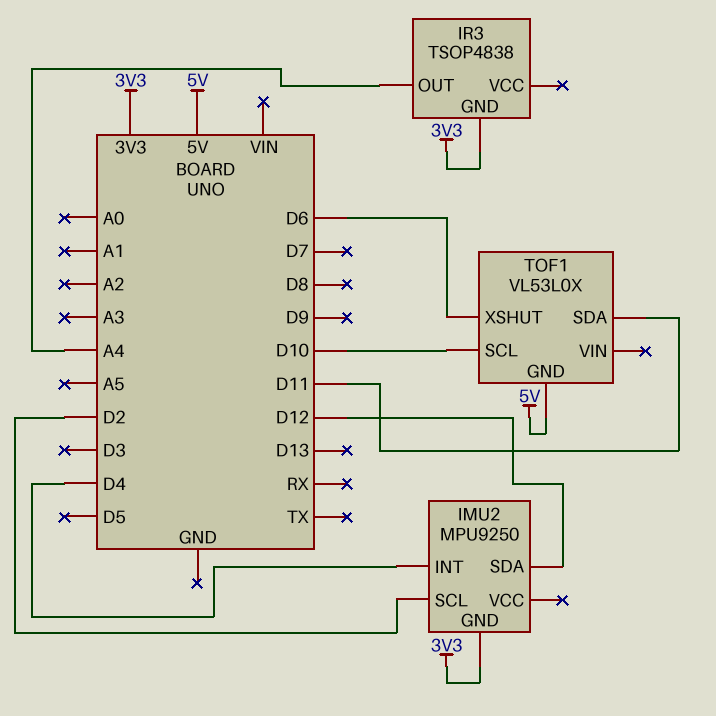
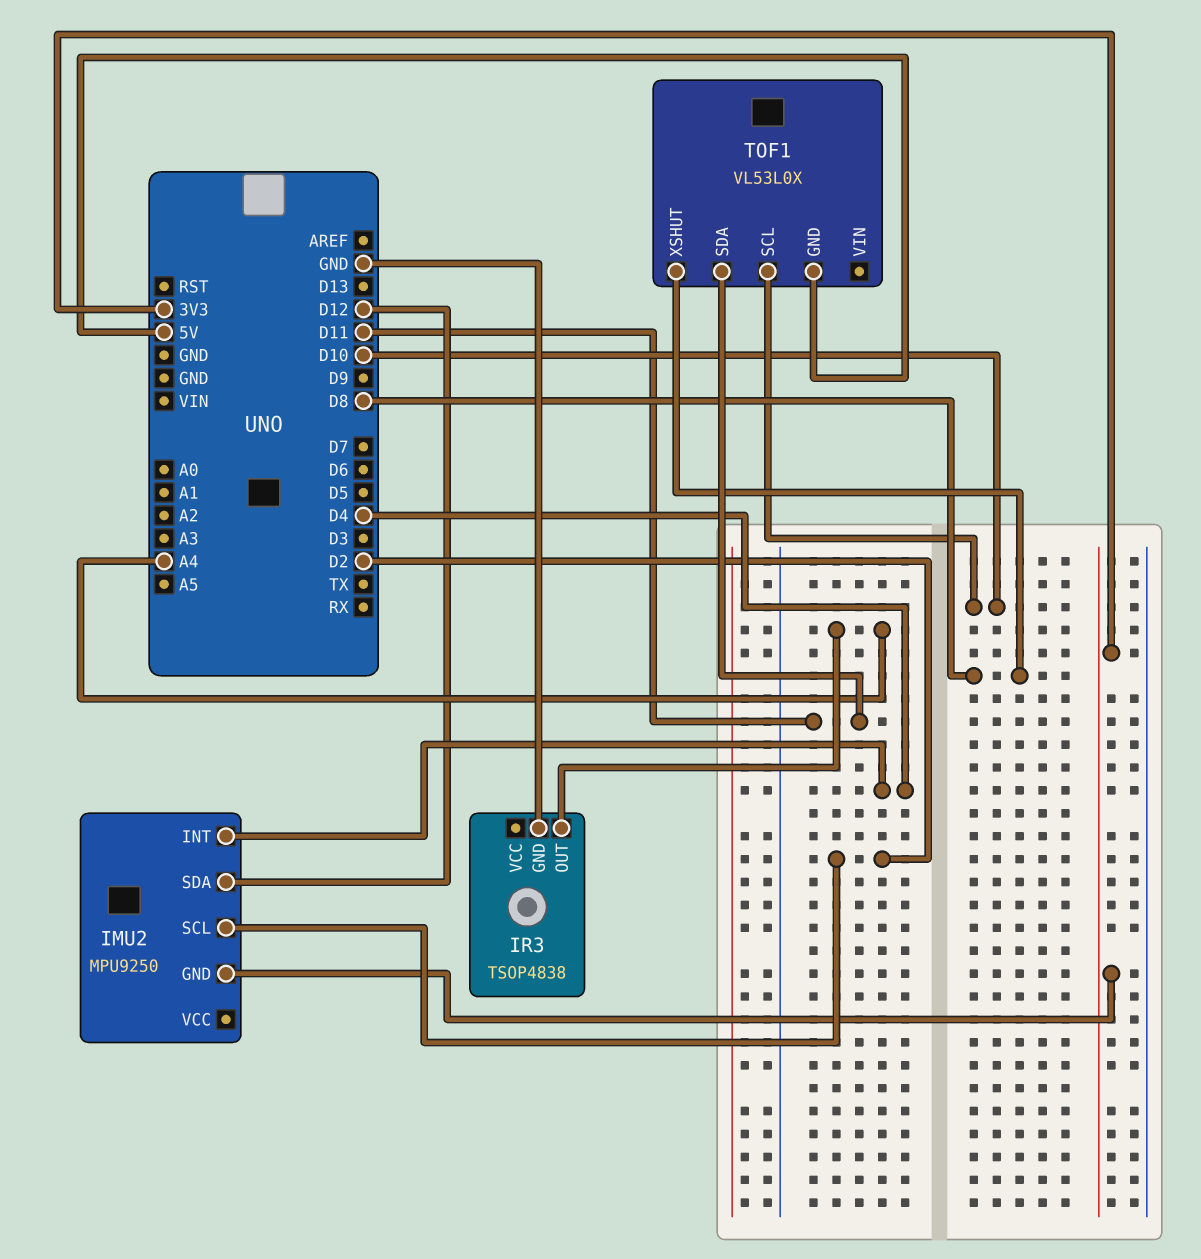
IR3 pin GND: 3V3 -> GND
TOF1 pin XSHUT: D6 -> D8

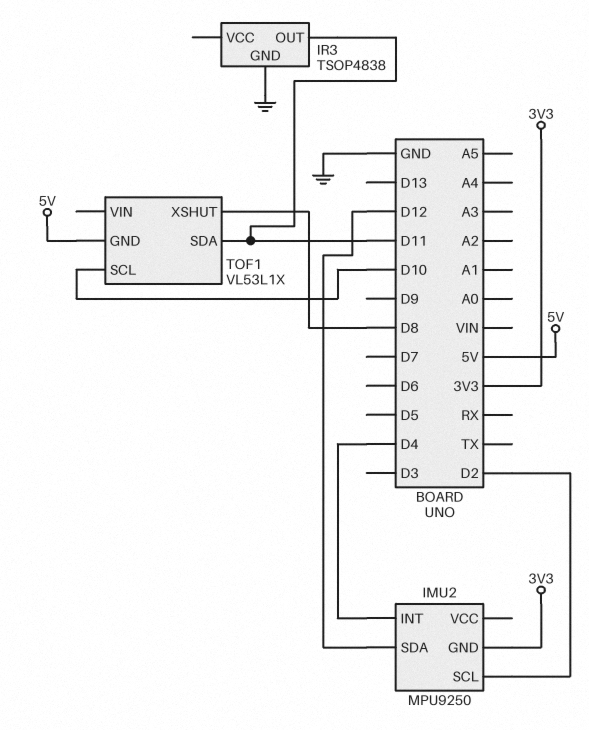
IR3 pin OUT: A4 -> D11
TOF1: VL53L0X -> VL53L1X

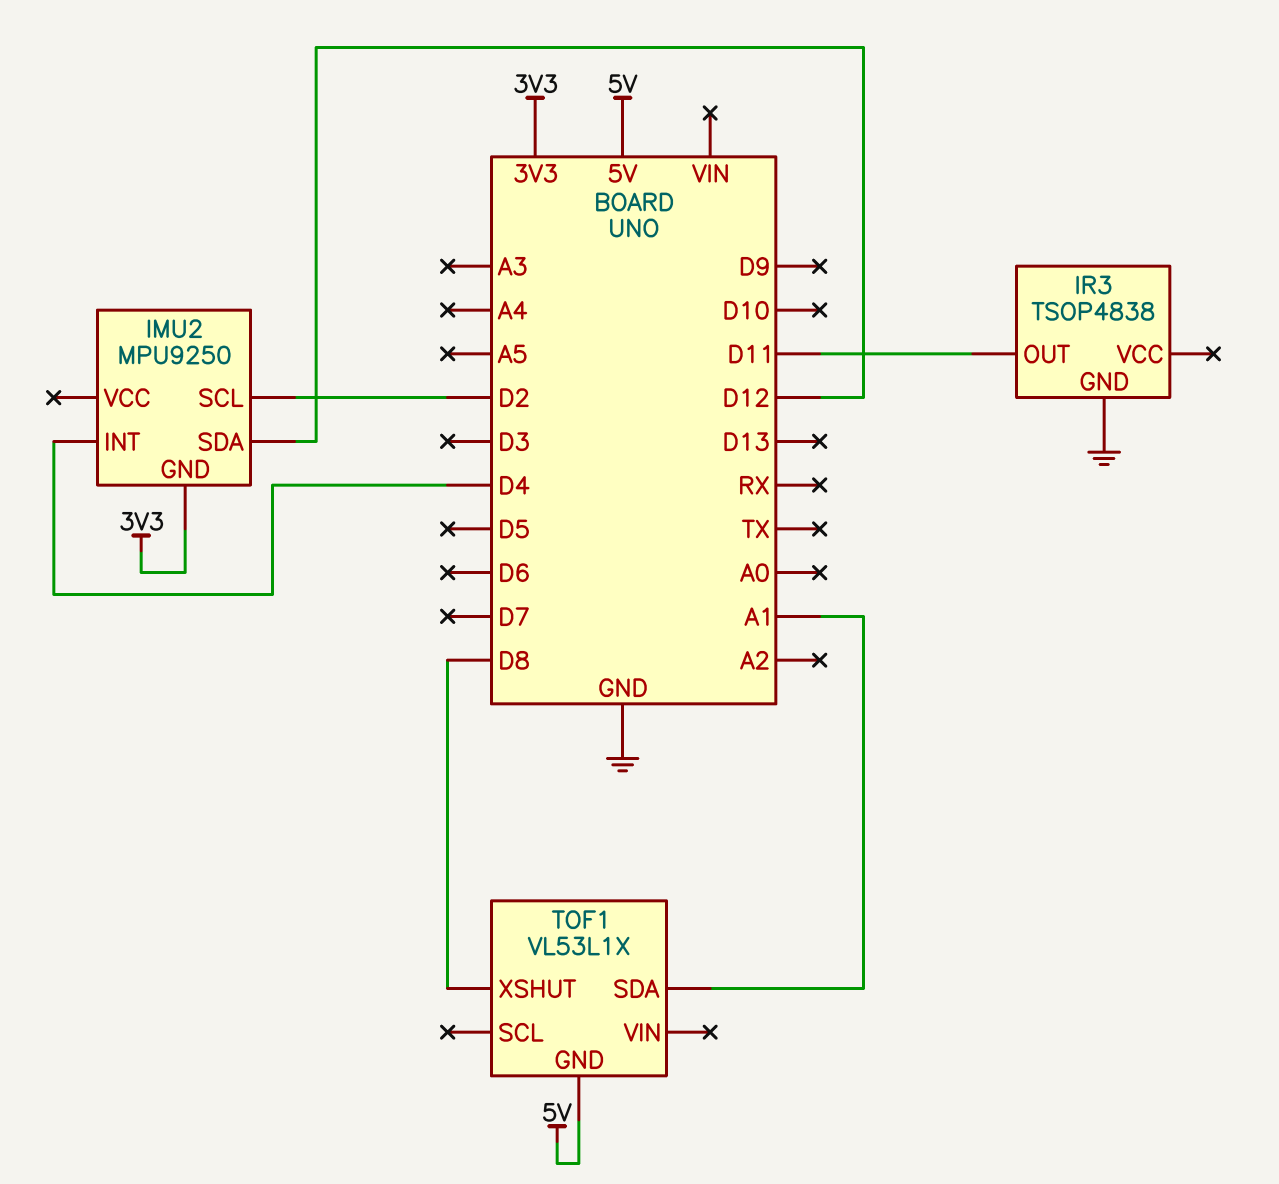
TOF1 pin SCL: D10 -> none
TOF1 pin SDA: D11 -> A1

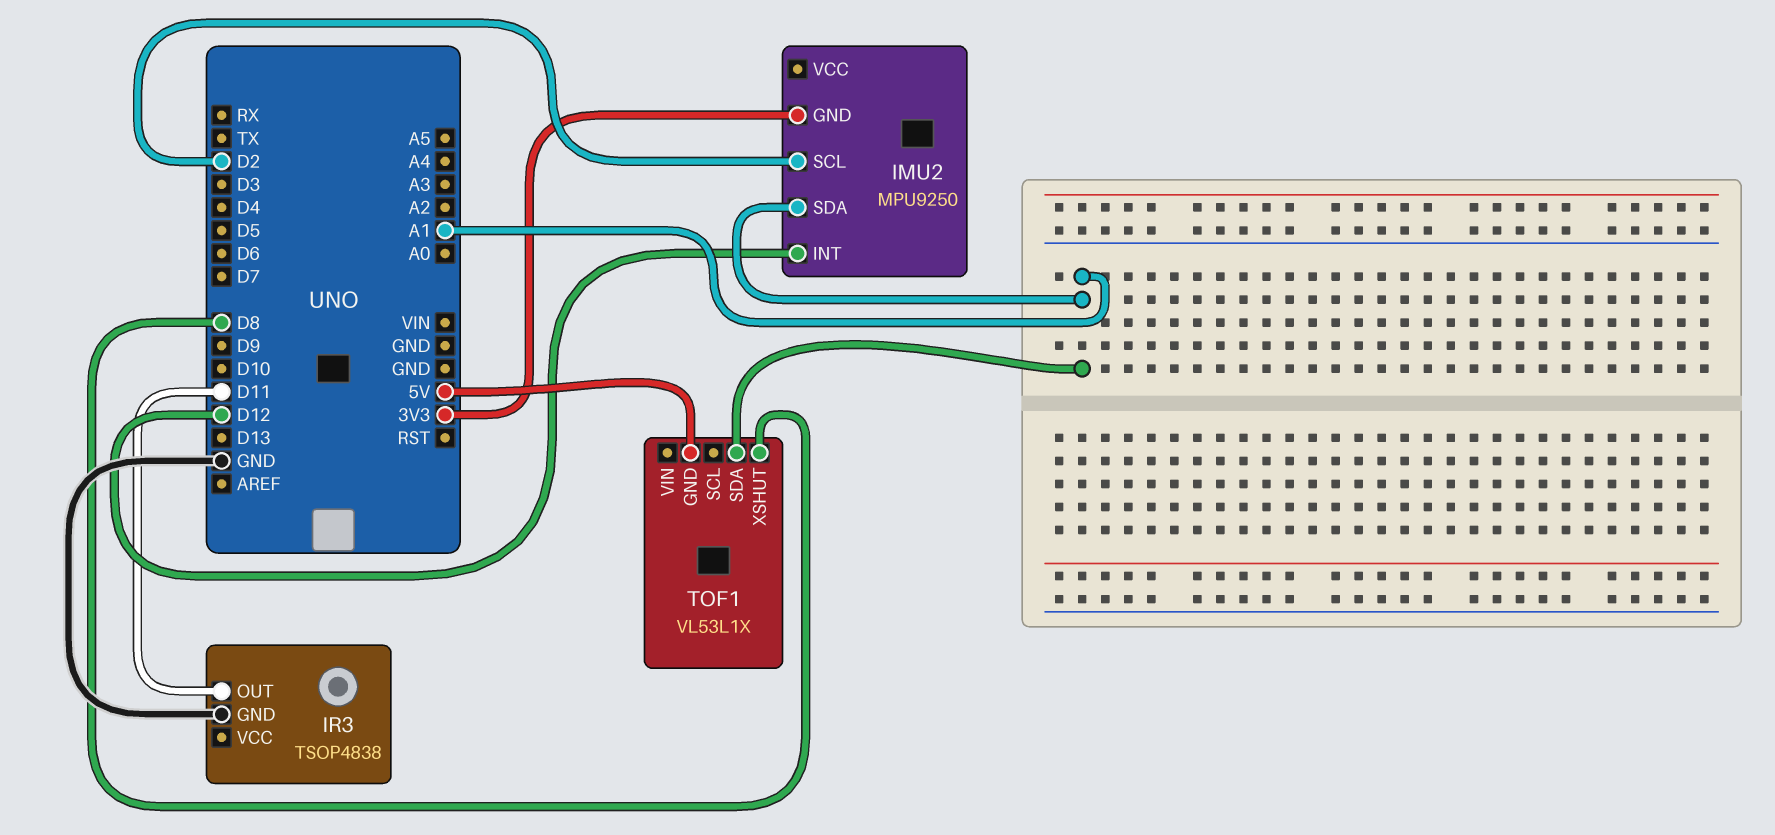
IMU2 pin INT: D4 -> D12
IMU2 pin SDA: D12 -> A1

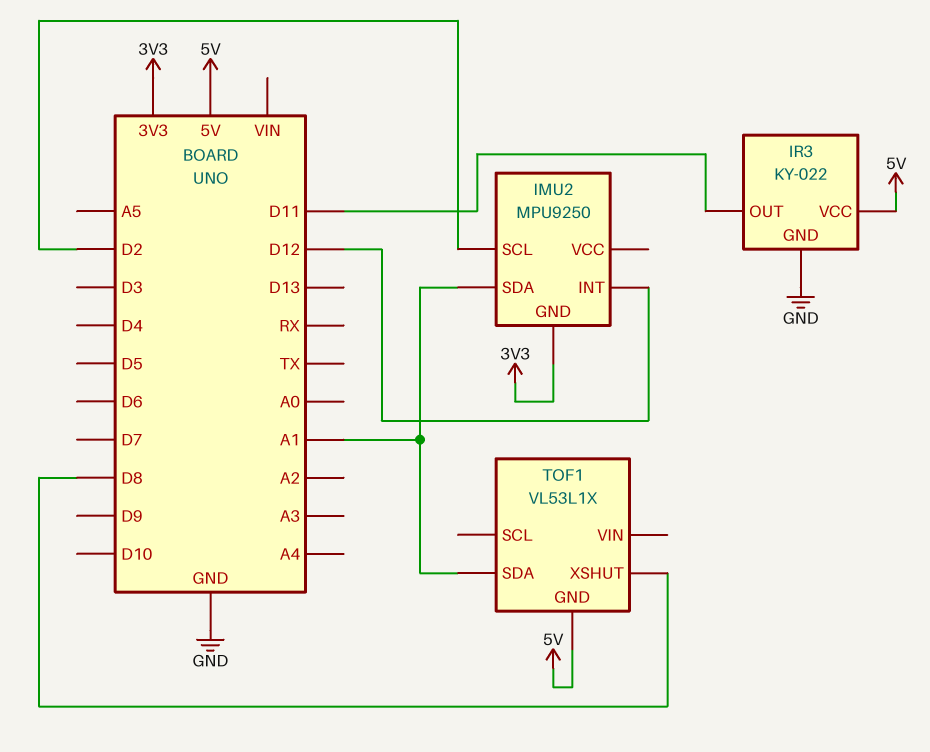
IR3: TSOP4838 -> KY-022
IR3 pin VCC: none -> 5V

